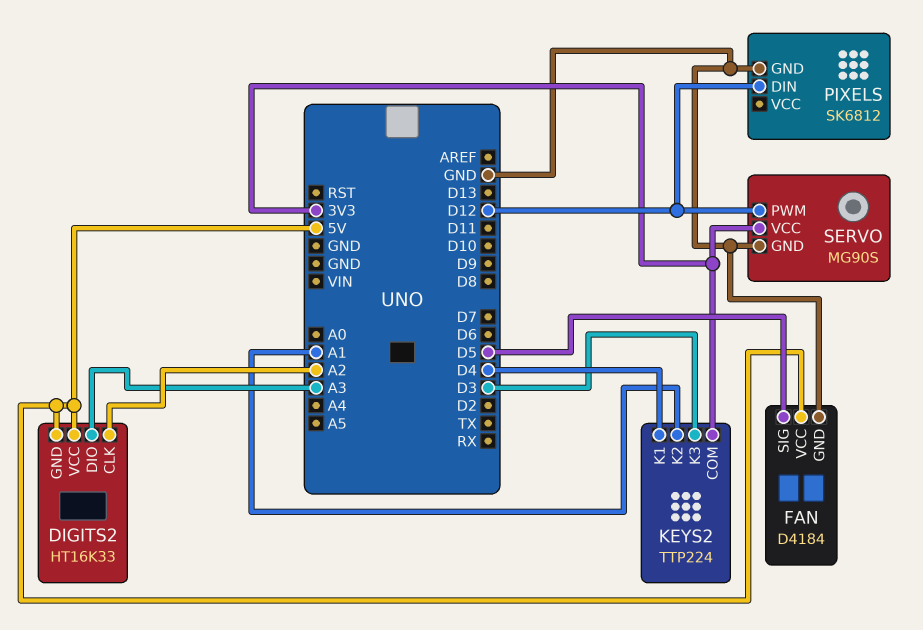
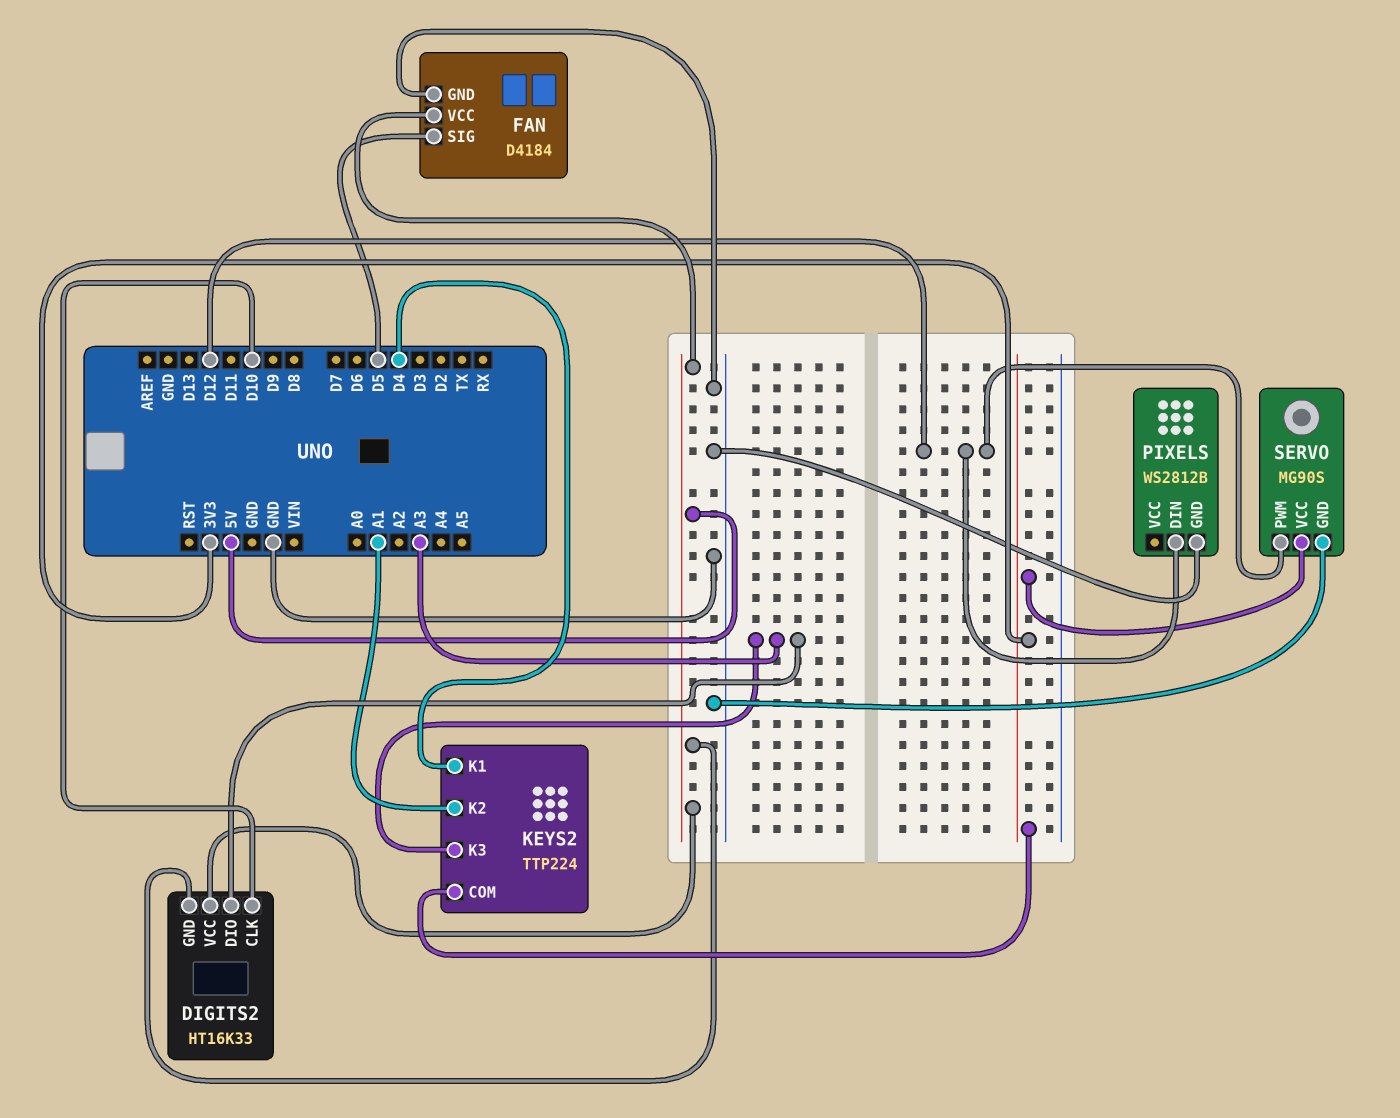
DIGITS2 pin CLK: A2 -> D10
KEYS2 pin K3: D3 -> A3
PIXELS: SK6812 -> WS2812B

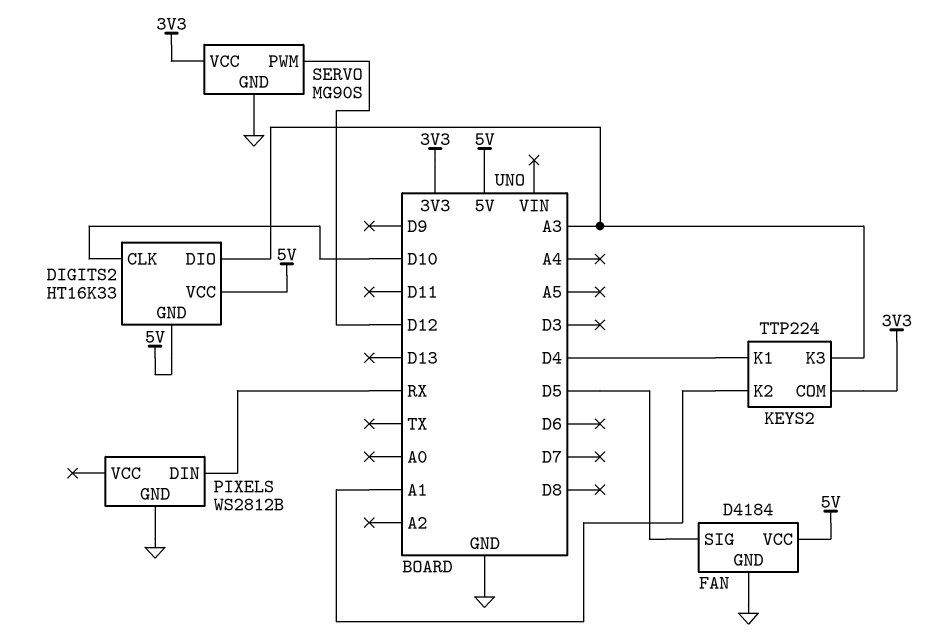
PIXELS pin DIN: D12 -> RX

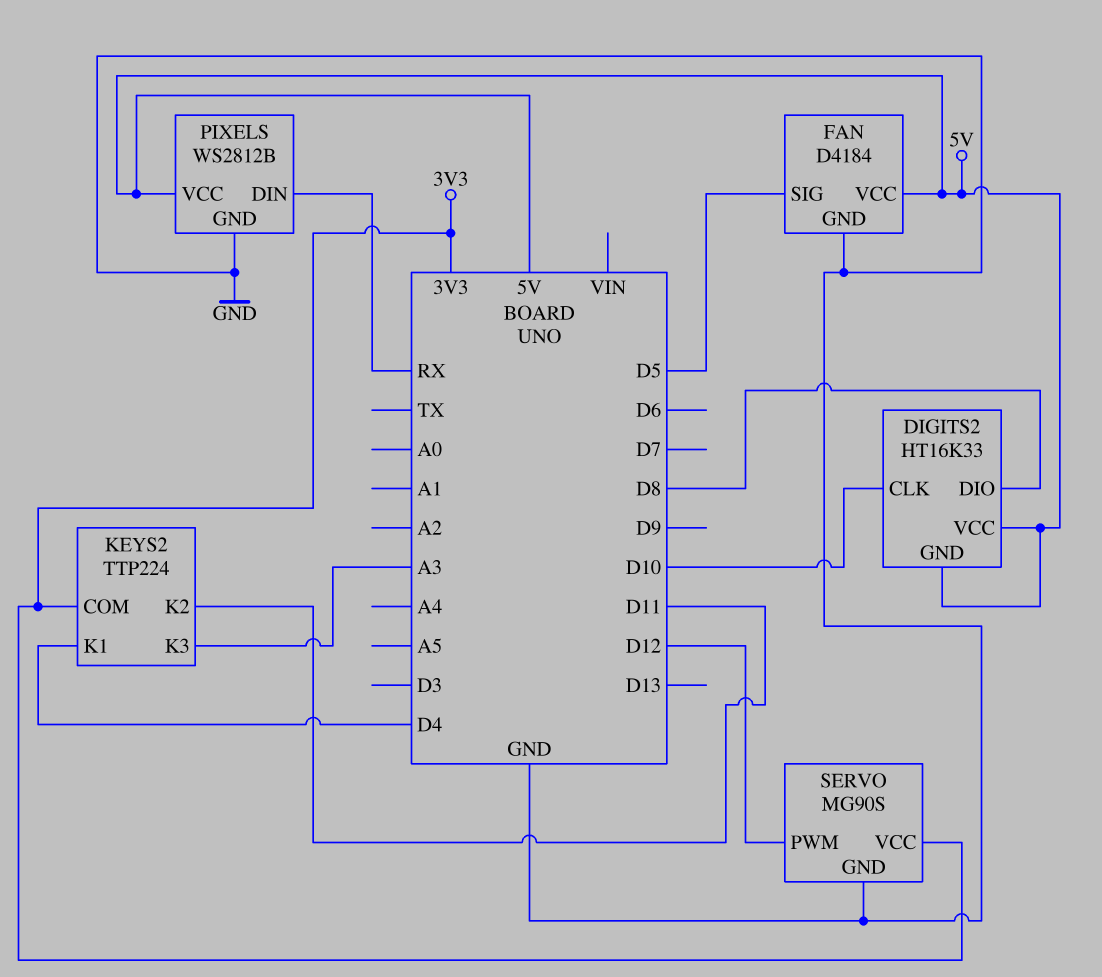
DIGITS2 pin DIO: A3 -> D8
KEYS2 pin K2: A1 -> D11
PIXELS pin VCC: none -> 5V

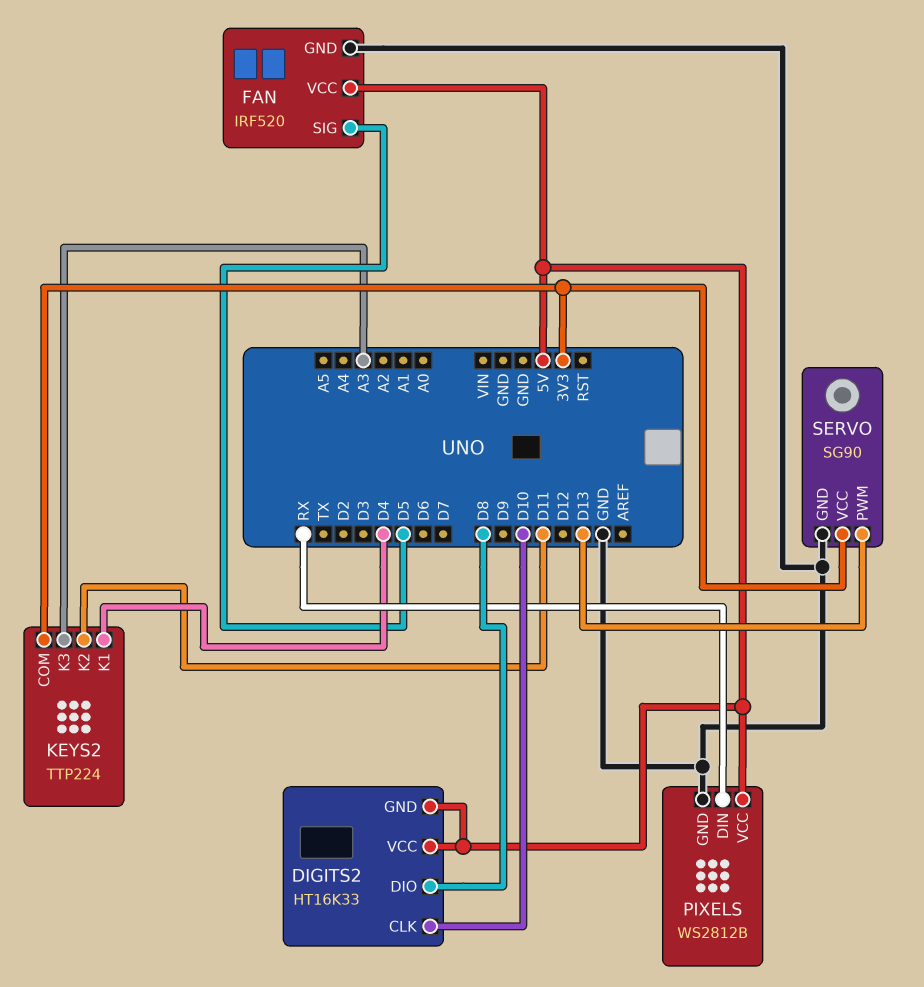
FAN: D4184 -> IRF520
SERVO: MG90S -> SG90
SERVO pin PWM: D12 -> D13

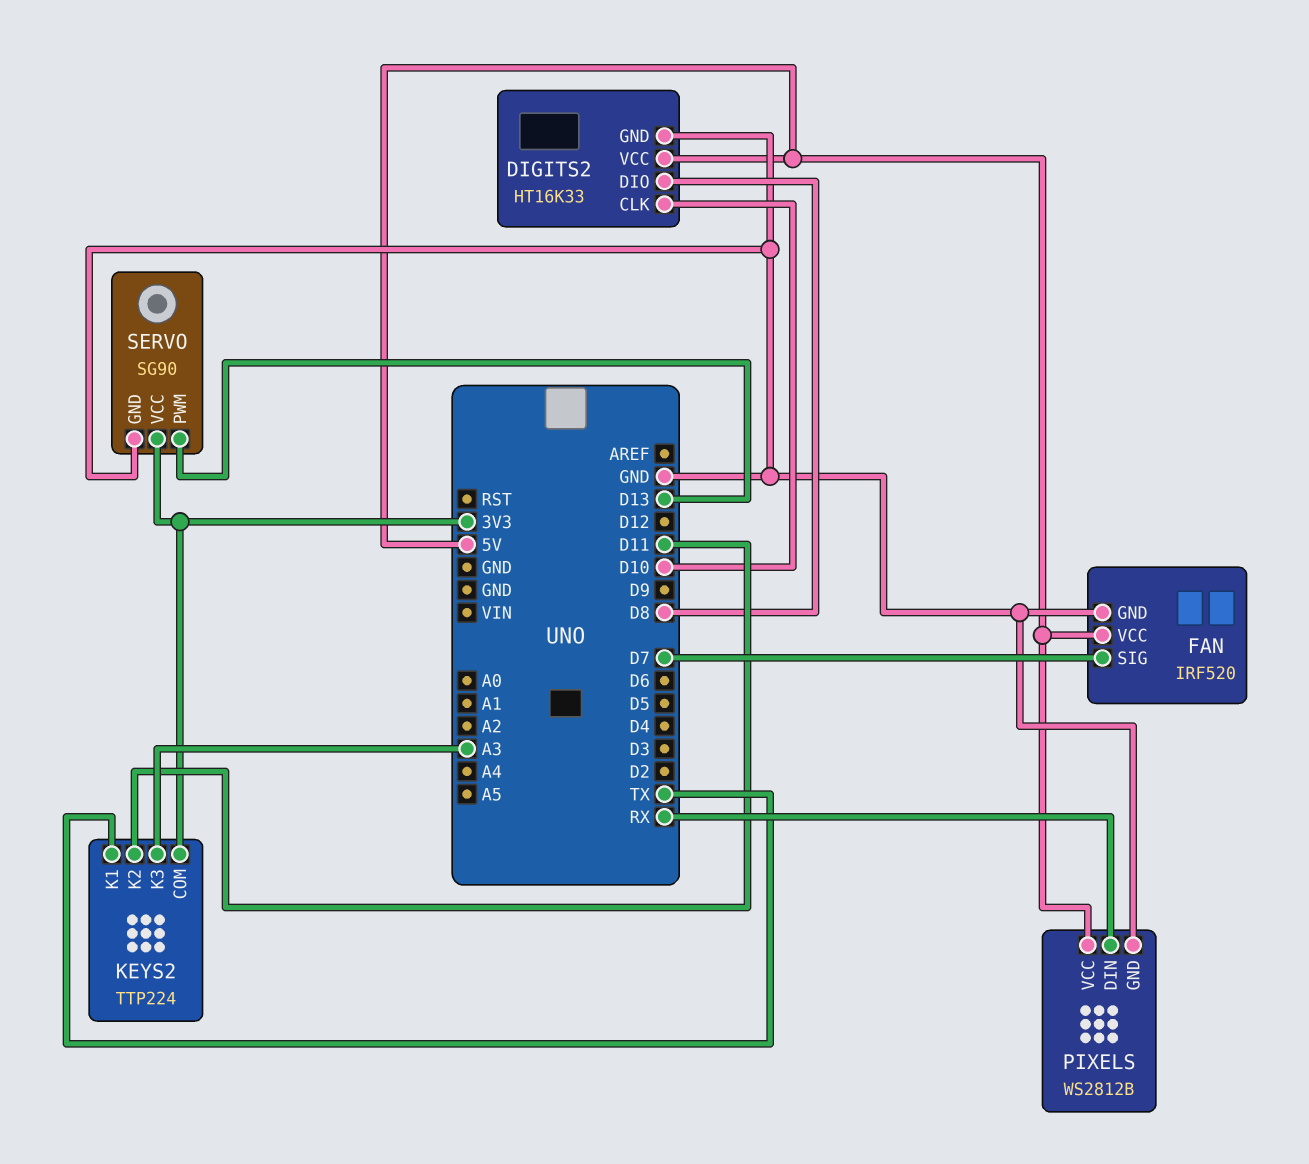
DIGITS2 pin GND: 5V -> GND
FAN pin SIG: D5 -> D7
KEYS2 pin K1: D4 -> TX

